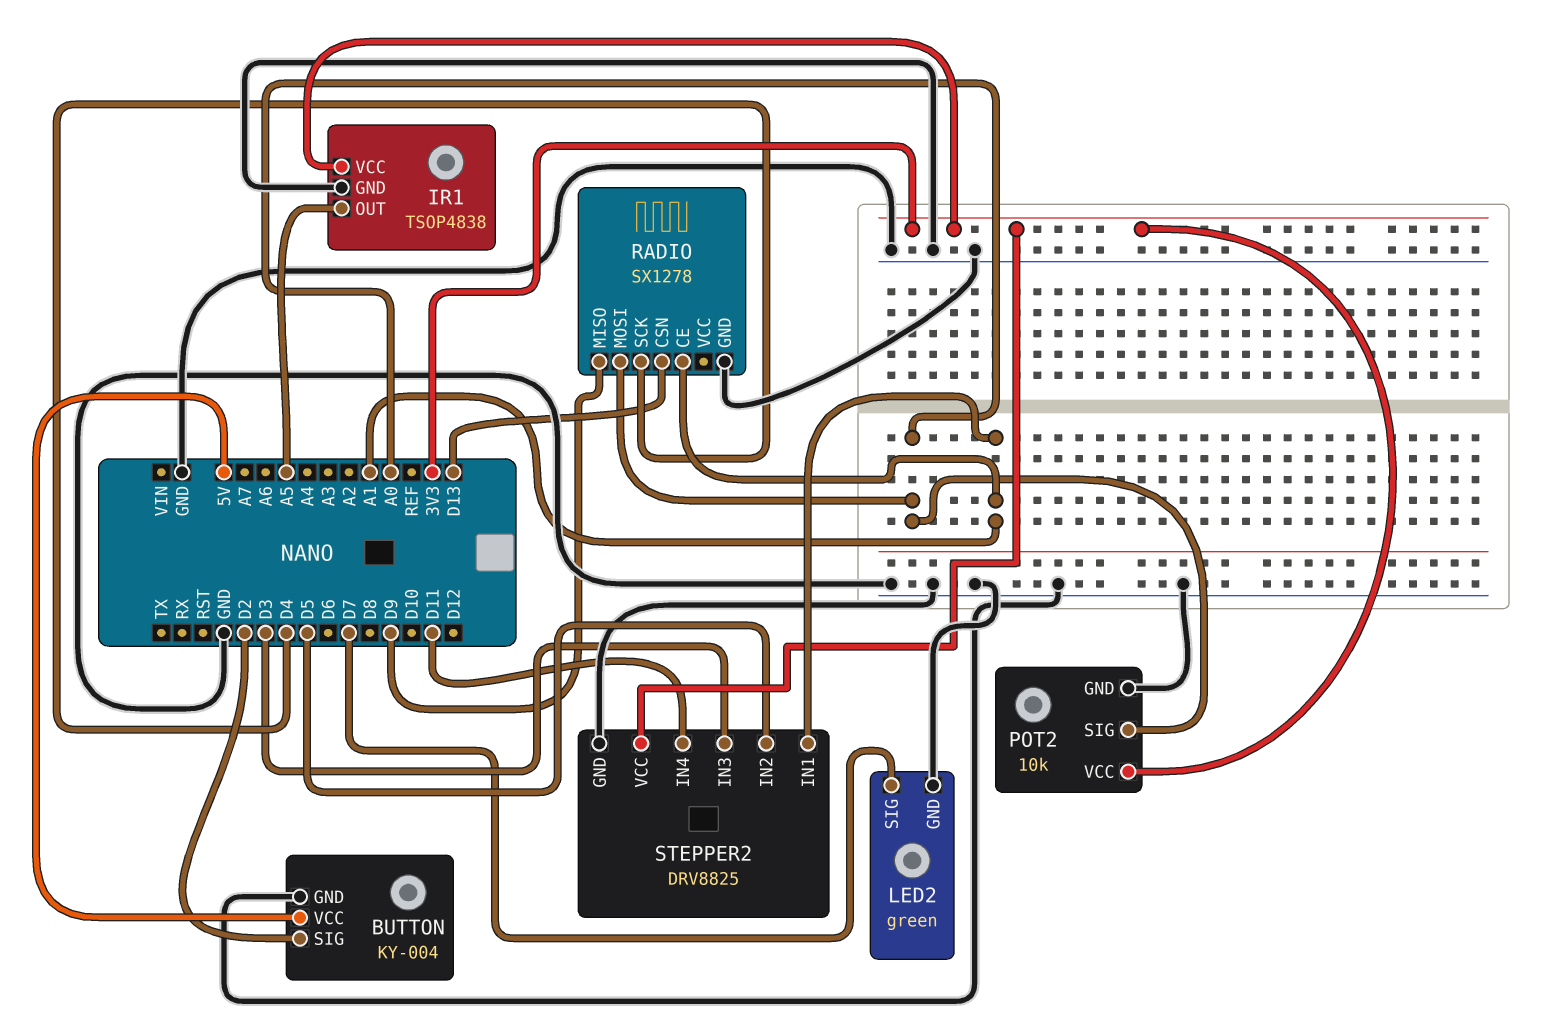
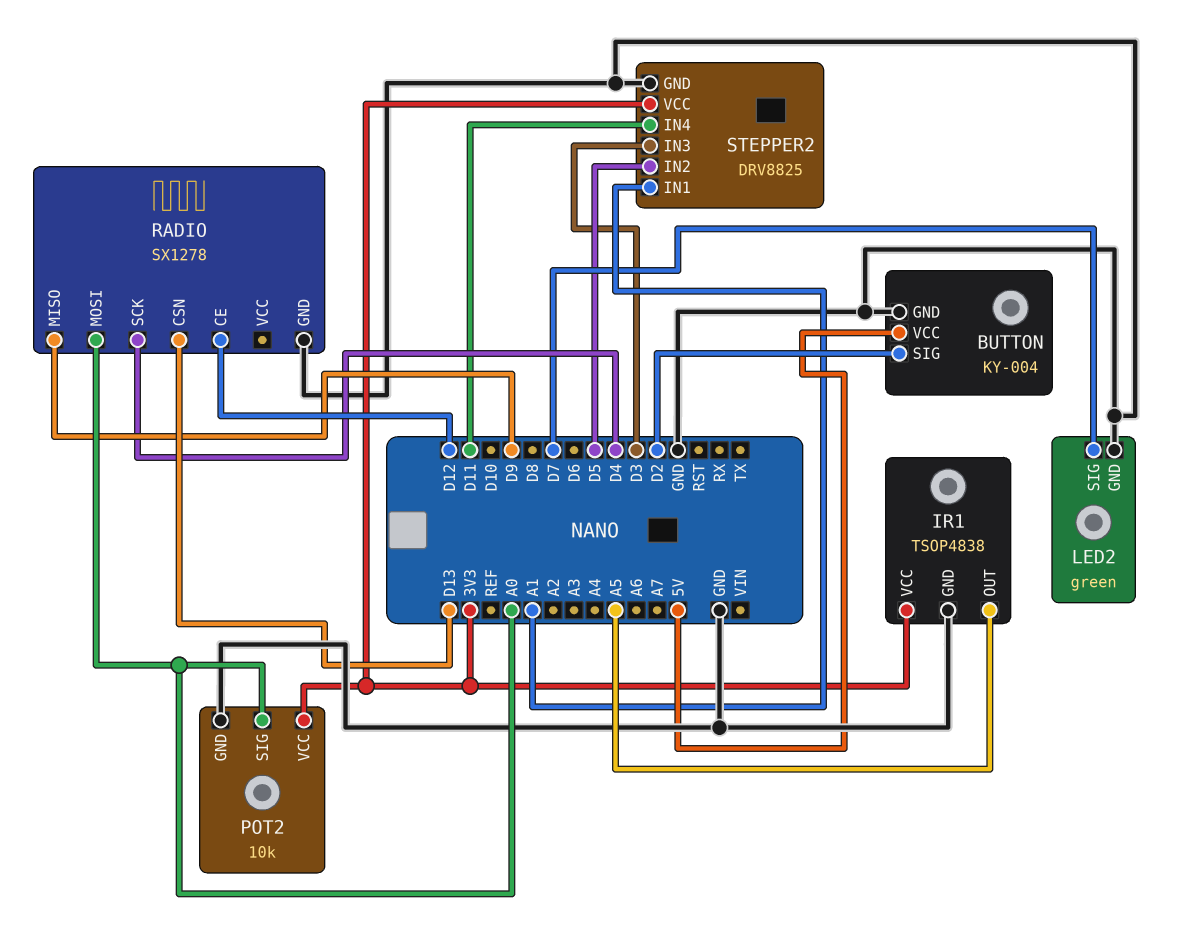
RADIO pin CE: A1 -> D12

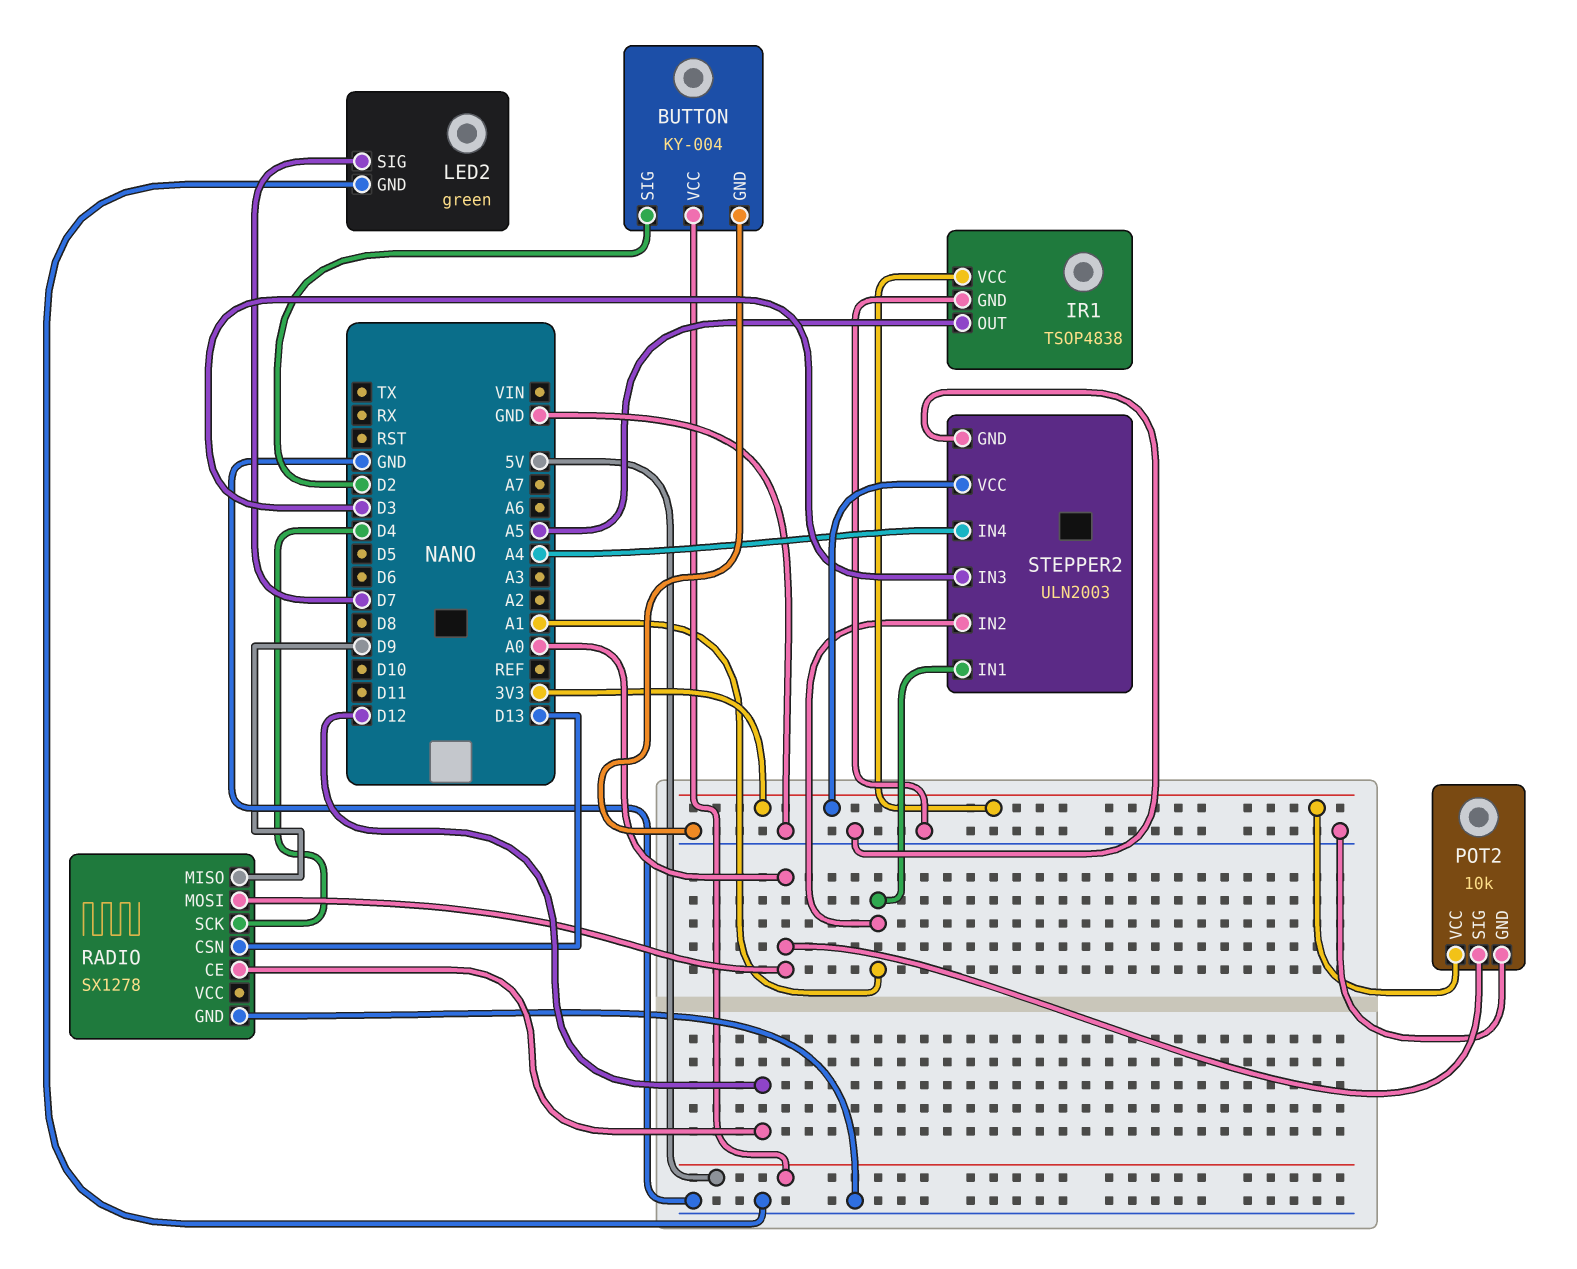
STEPPER2: DRV8825 -> ULN2003
STEPPER2 pin IN2: D5 -> A1
STEPPER2 pin IN4: D11 -> A4

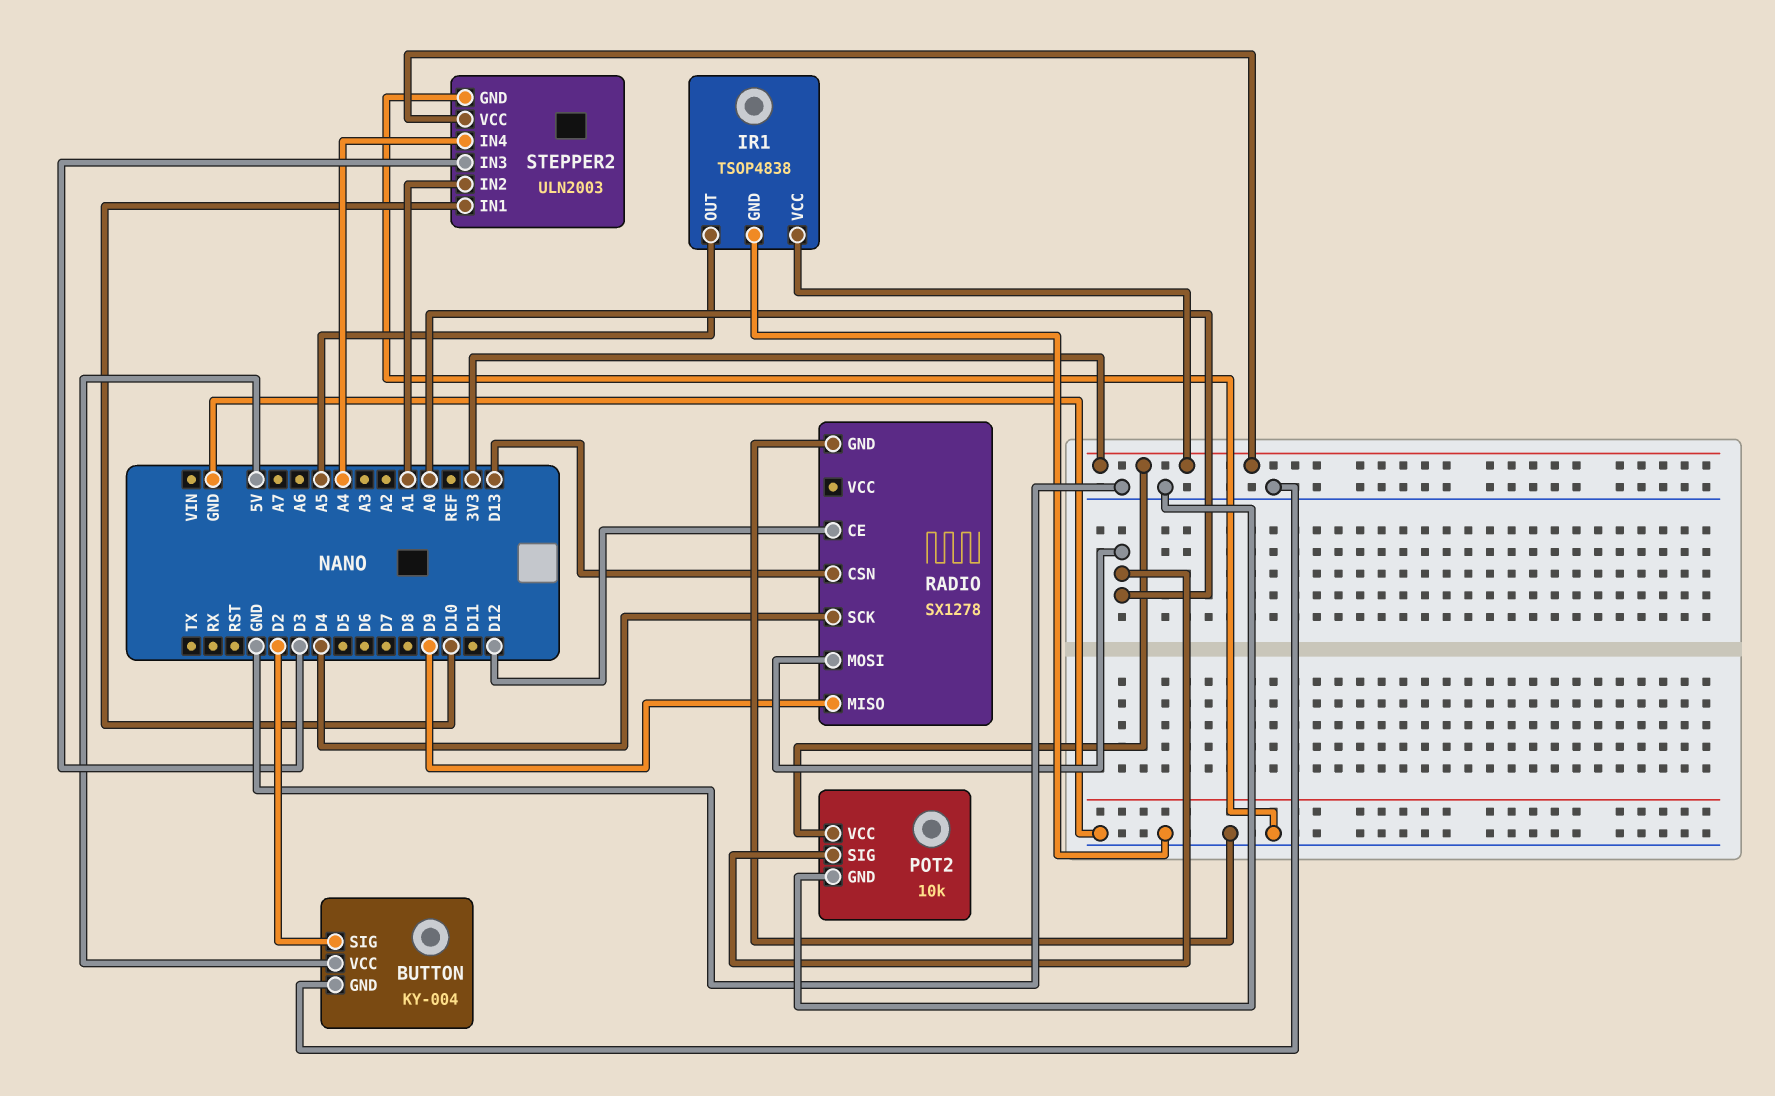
LED2: green -> none
LED2 pin GND: GND -> none
LED2 pin SIG: D7 -> none
STEPPER2 pin IN1: A1 -> D10

